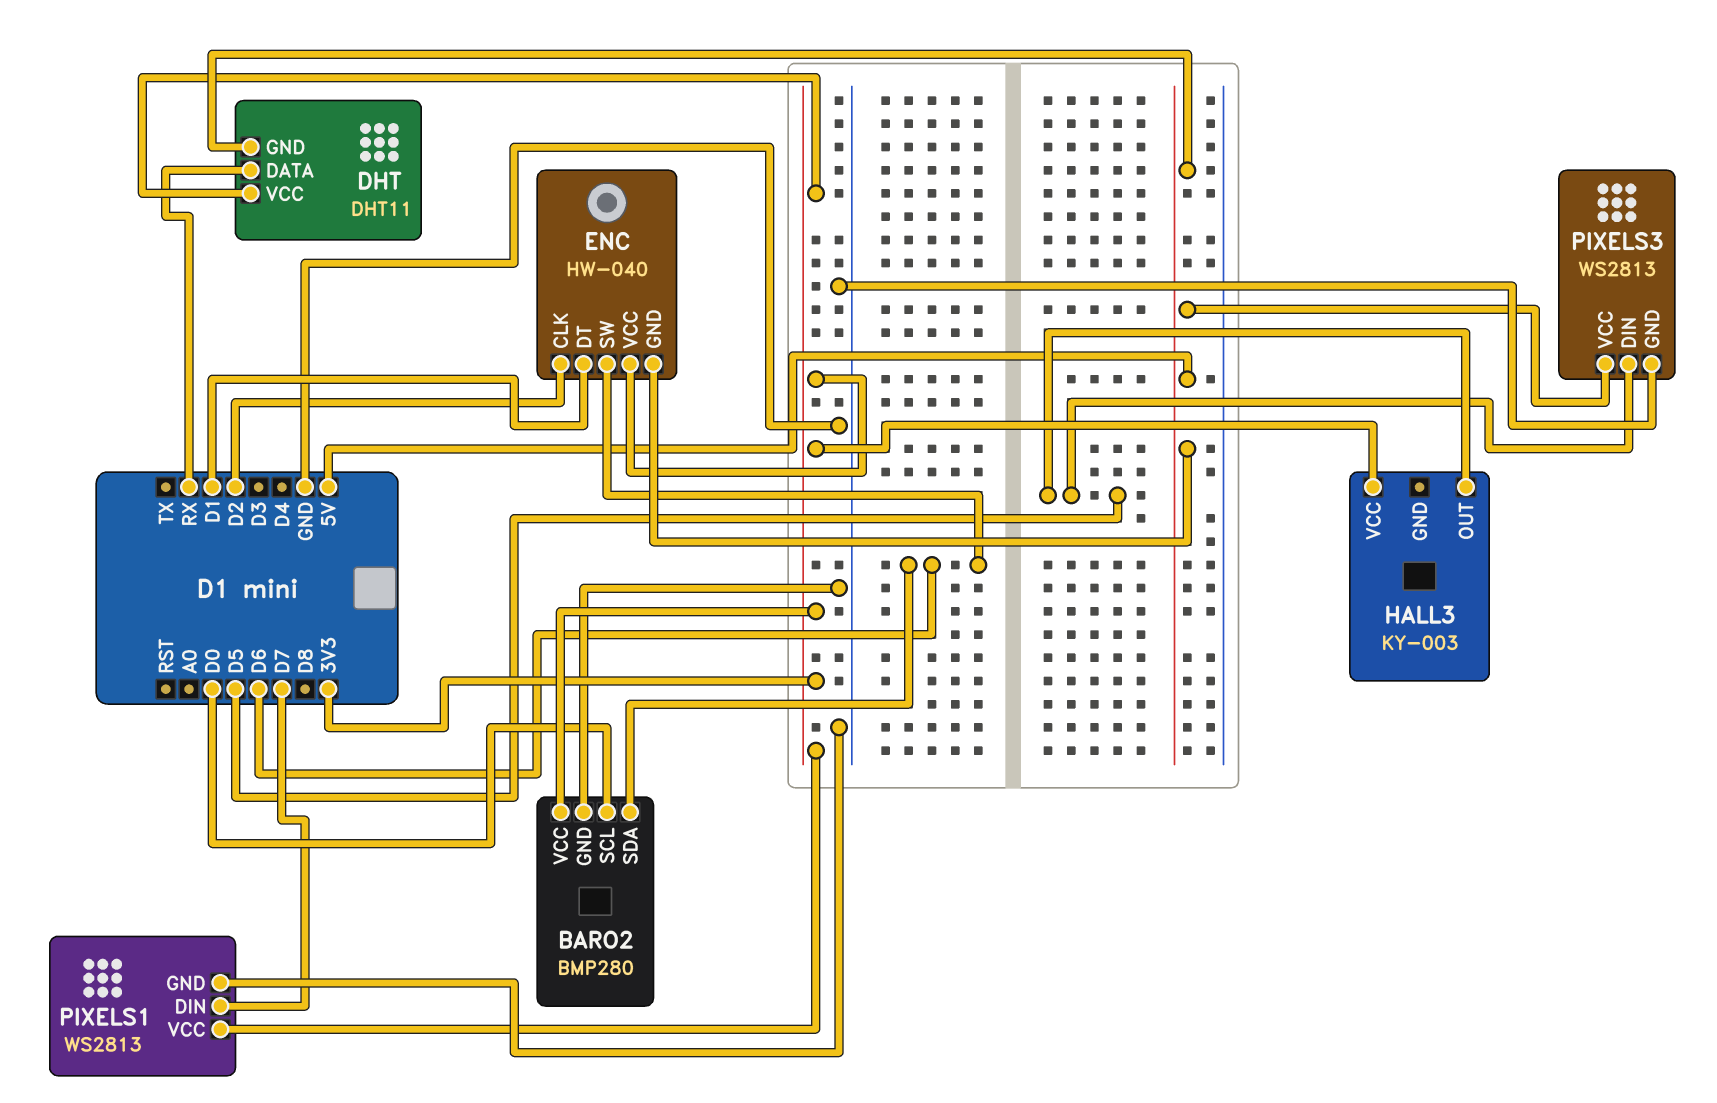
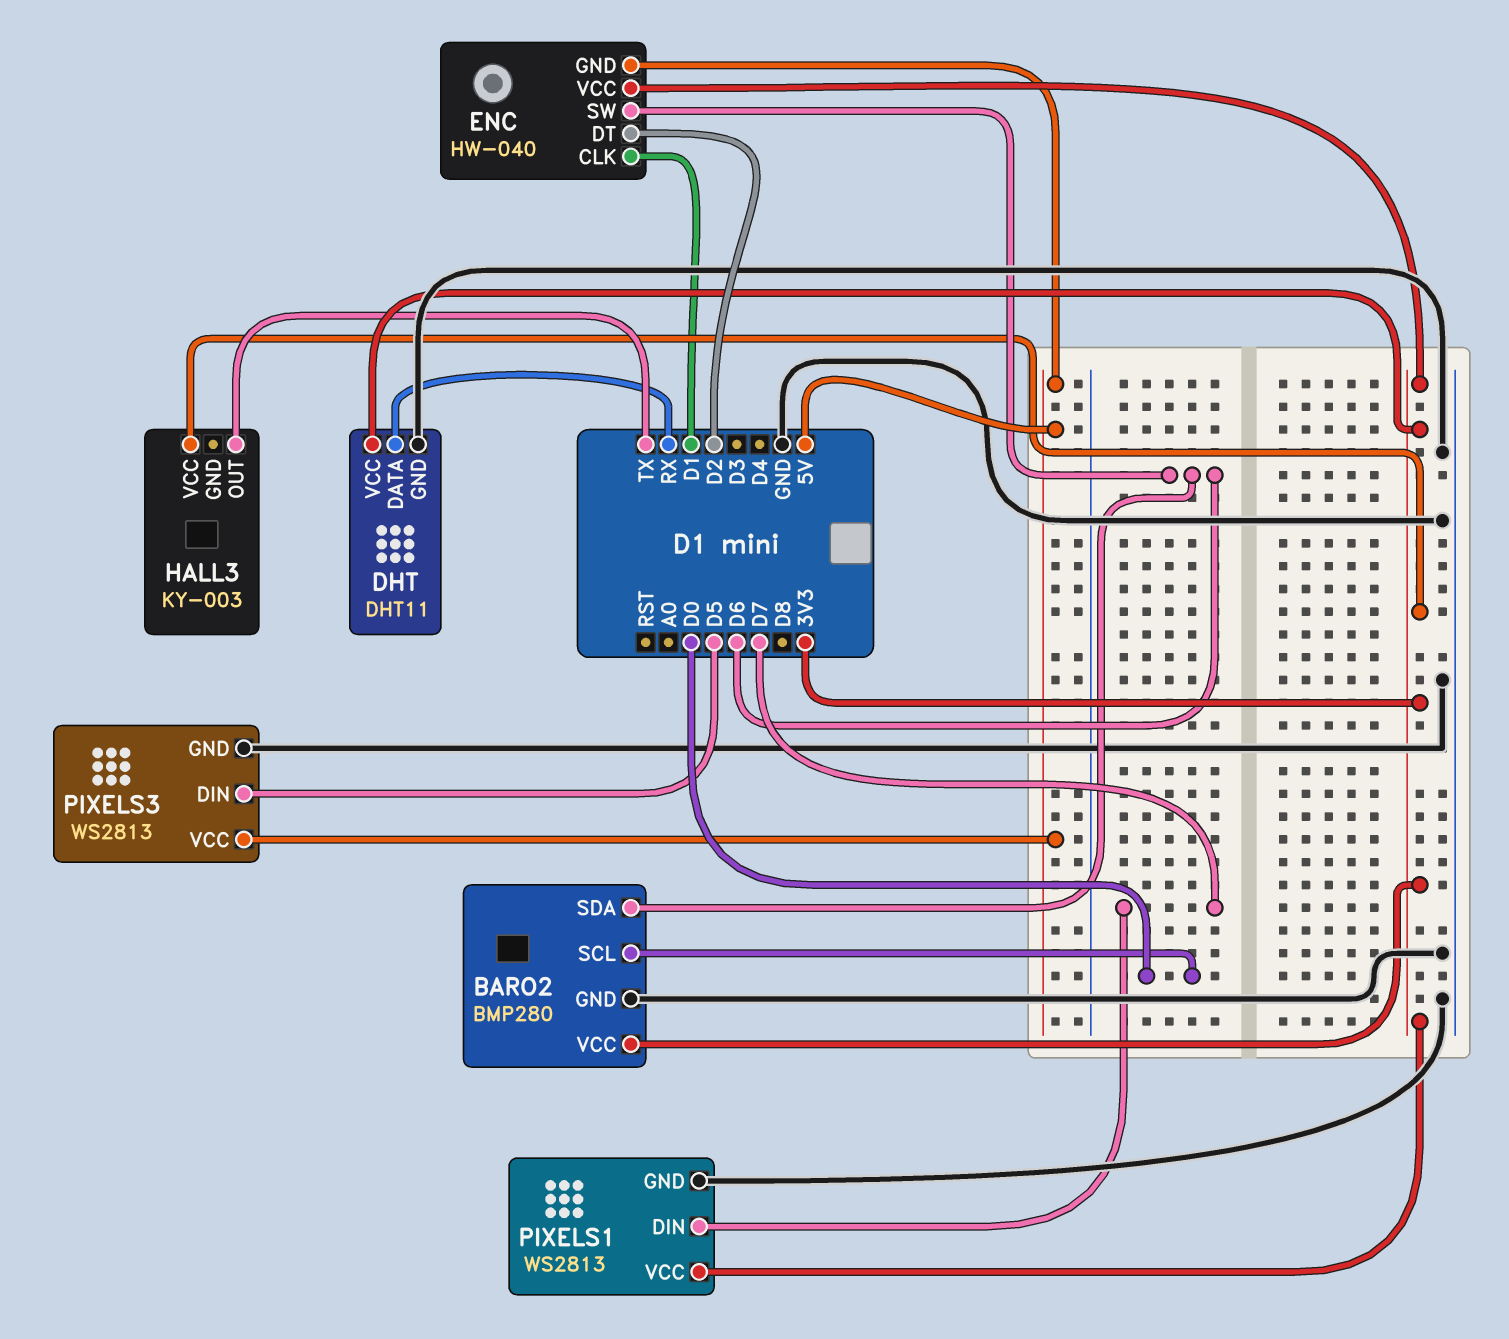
DHT pin GND: 5V -> GND
ENC pin CLK: D2 -> D1
ENC pin DT: D1 -> D2
HALL3 pin OUT: D5 -> TX

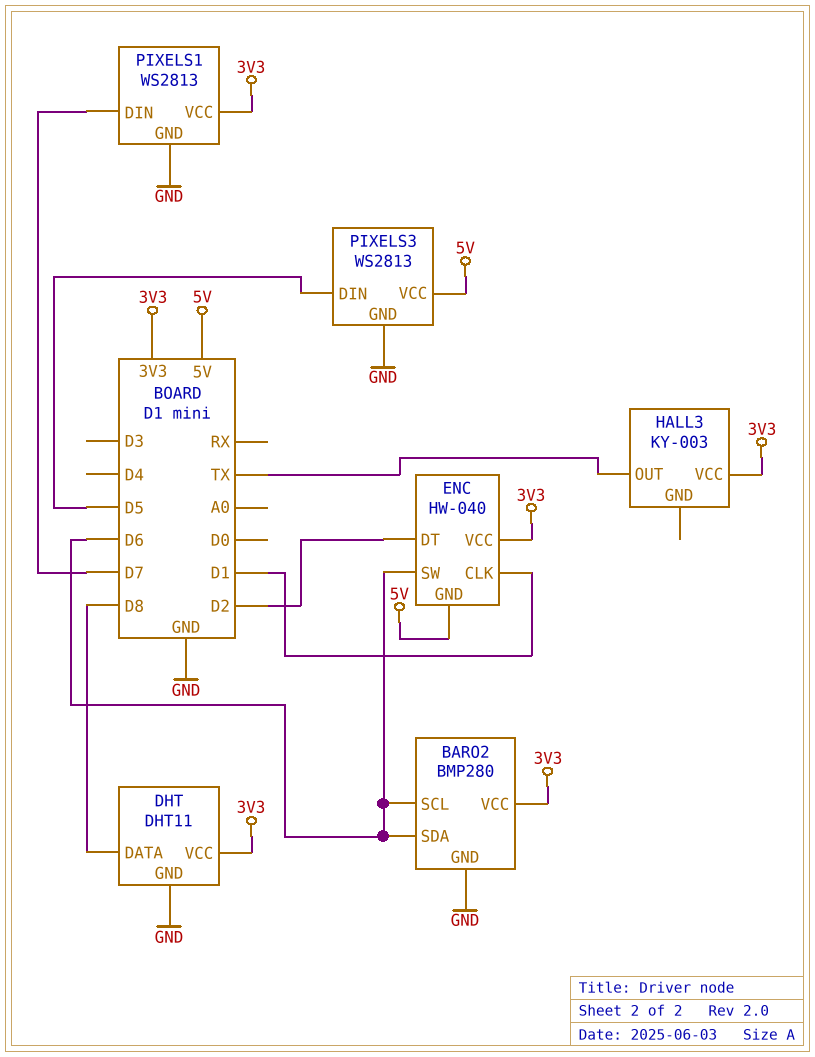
BARO2 pin SCL: D0 -> D6
DHT pin DATA: RX -> D8

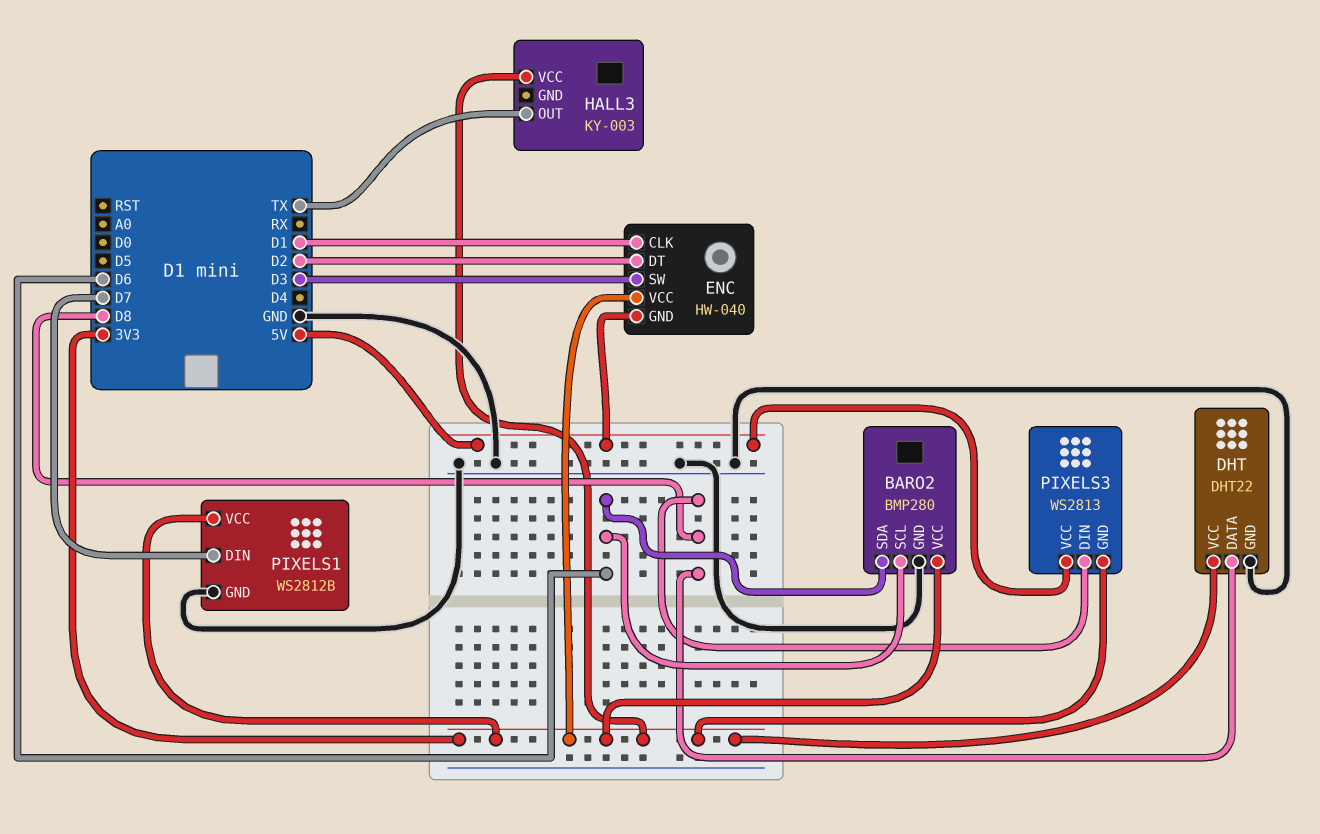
DHT: DHT11 -> DHT22
ENC pin SW: D6 -> D3
PIXELS1: WS2813 -> WS2812B
PIXELS3 pin DIN: D5 -> D8
PIXELS3 pin GND: GND -> 3V3

